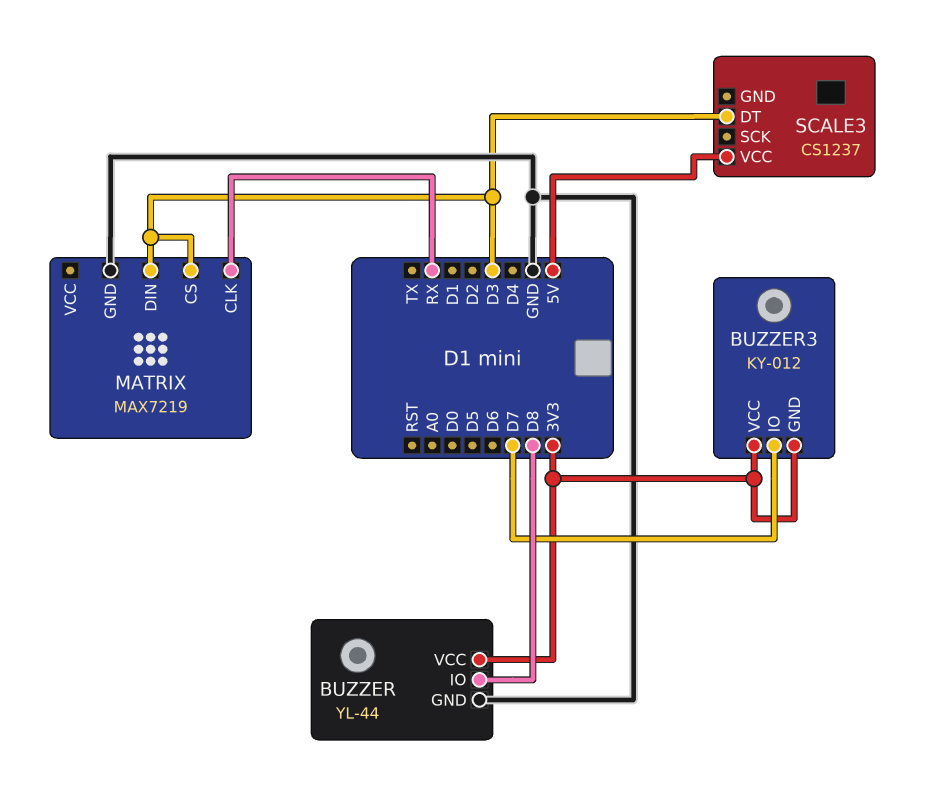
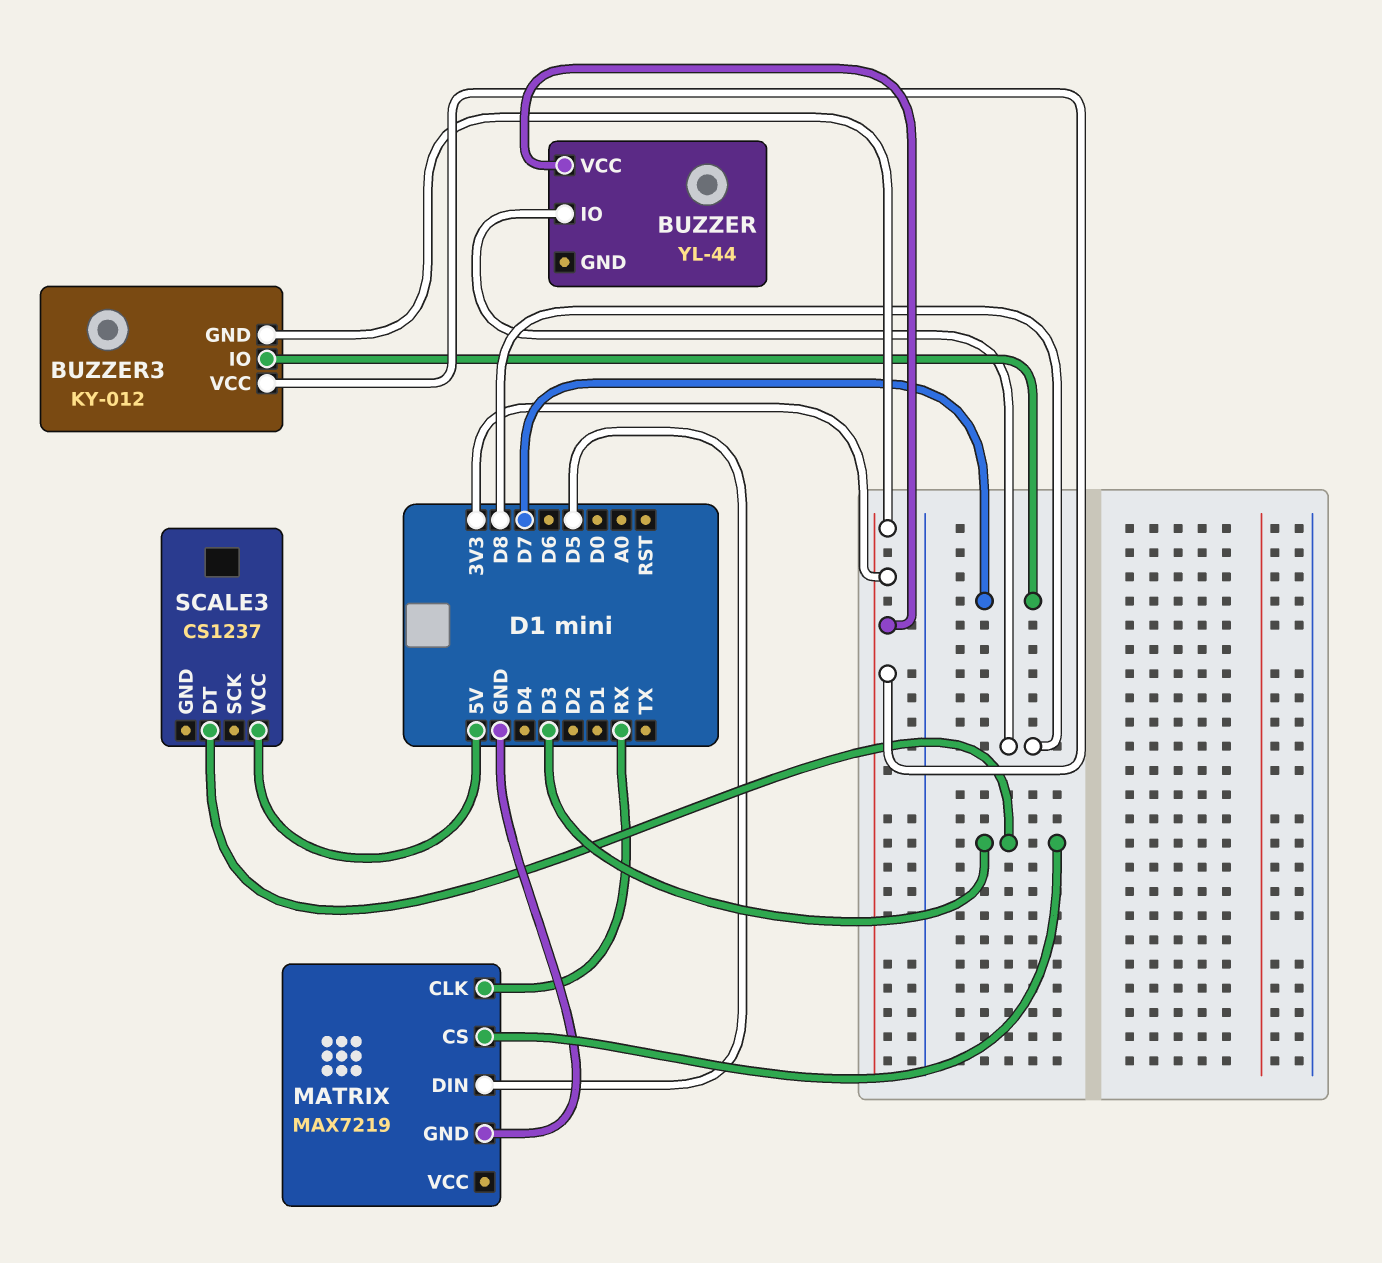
BUZZER pin GND: GND -> none
MATRIX pin DIN: D3 -> D5

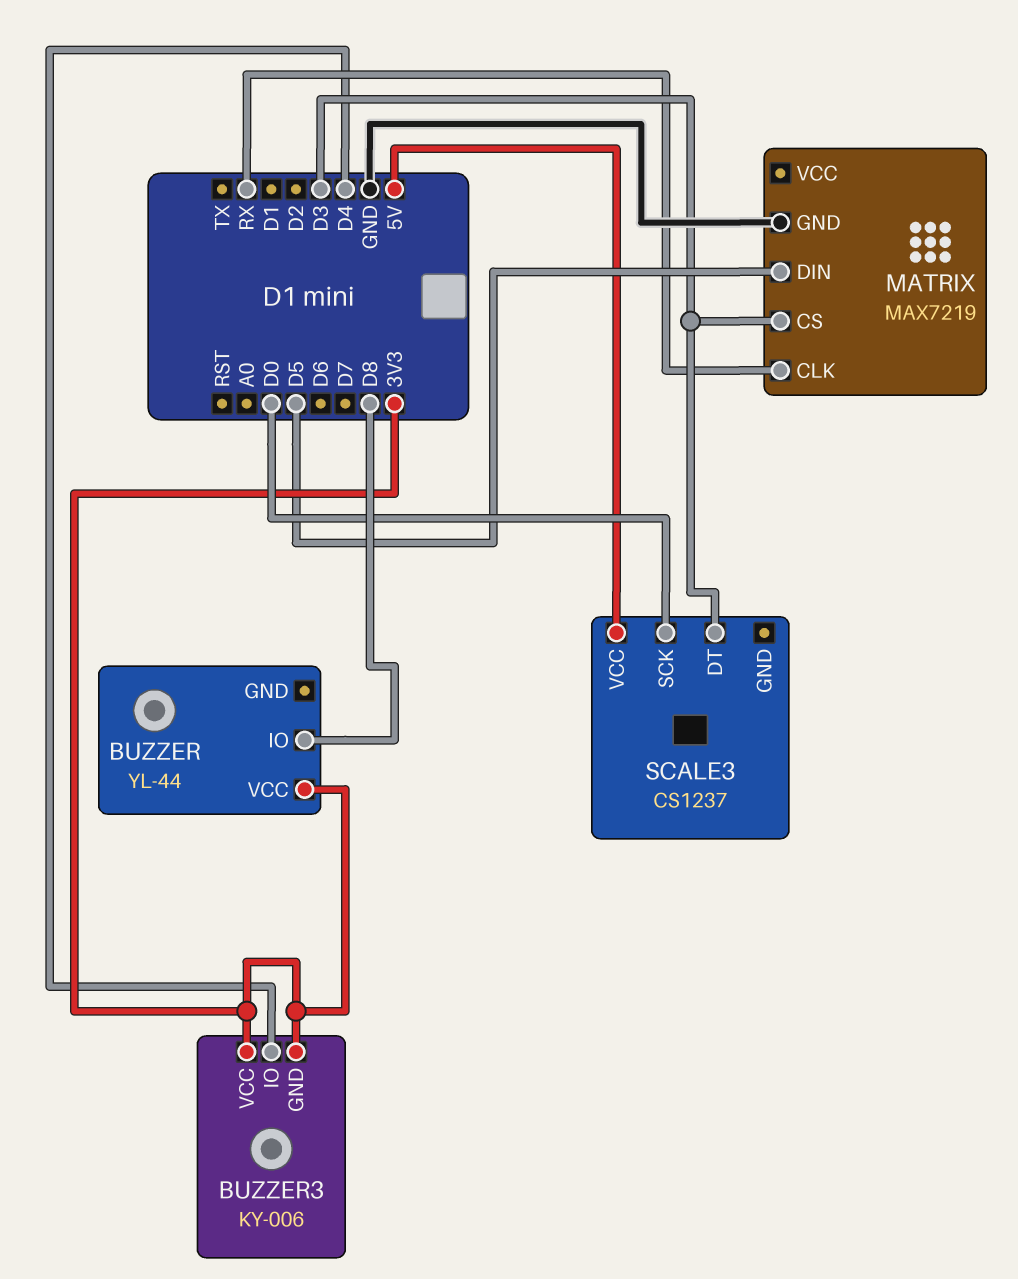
BUZZER3: KY-012 -> KY-006
BUZZER3 pin IO: D7 -> D4
SCALE3 pin SCK: none -> D0

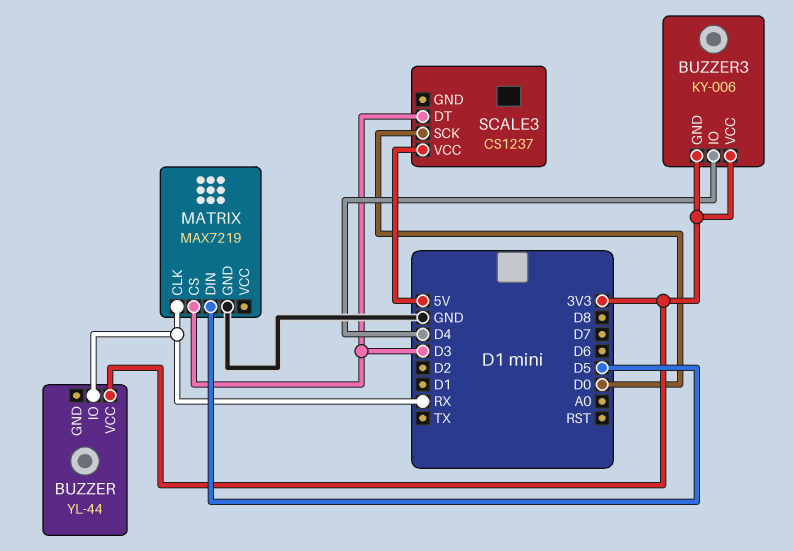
BUZZER pin IO: D8 -> RX

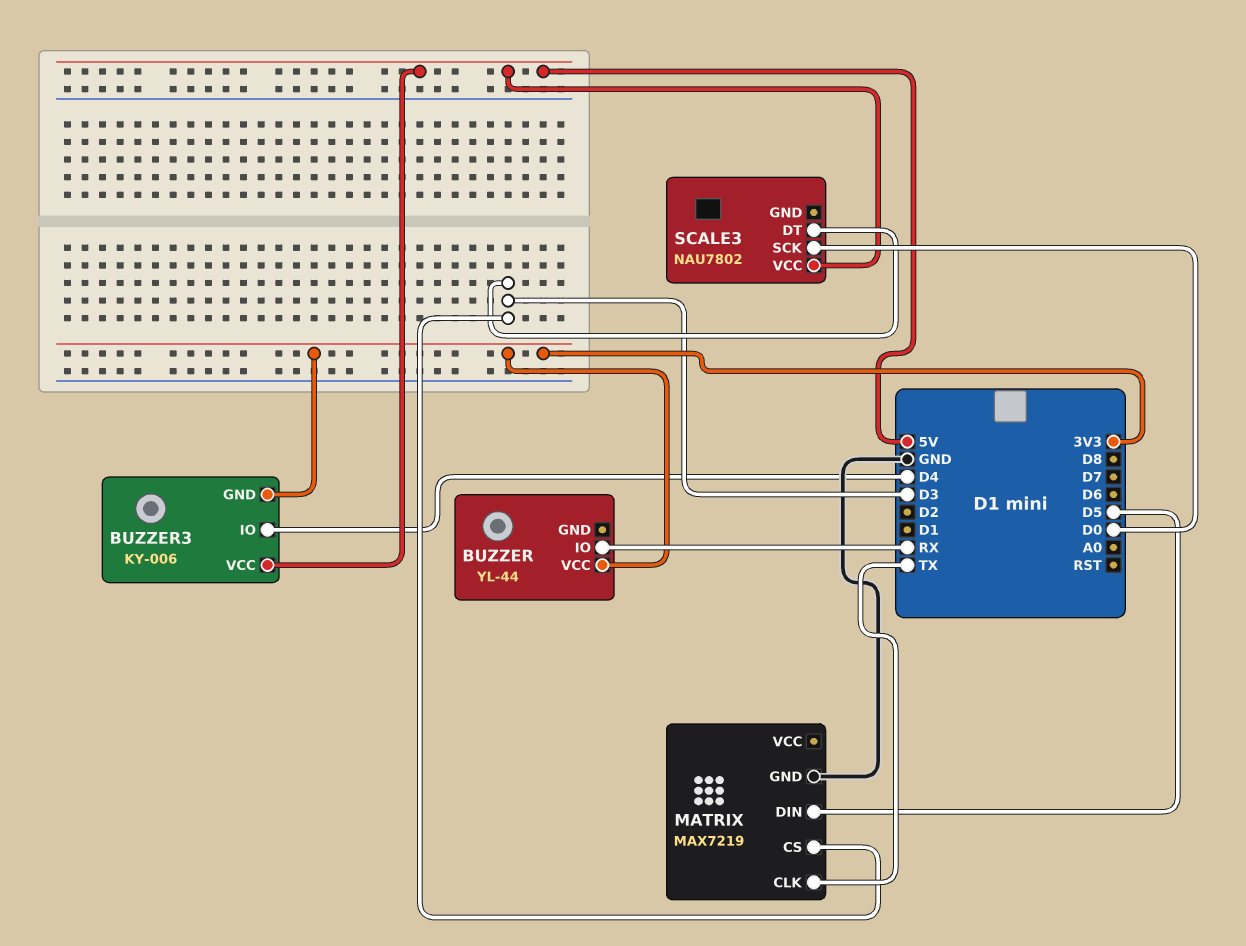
BUZZER3 pin VCC: 3V3 -> 5V
MATRIX pin CLK: RX -> TX
SCALE3: CS1237 -> NAU7802

